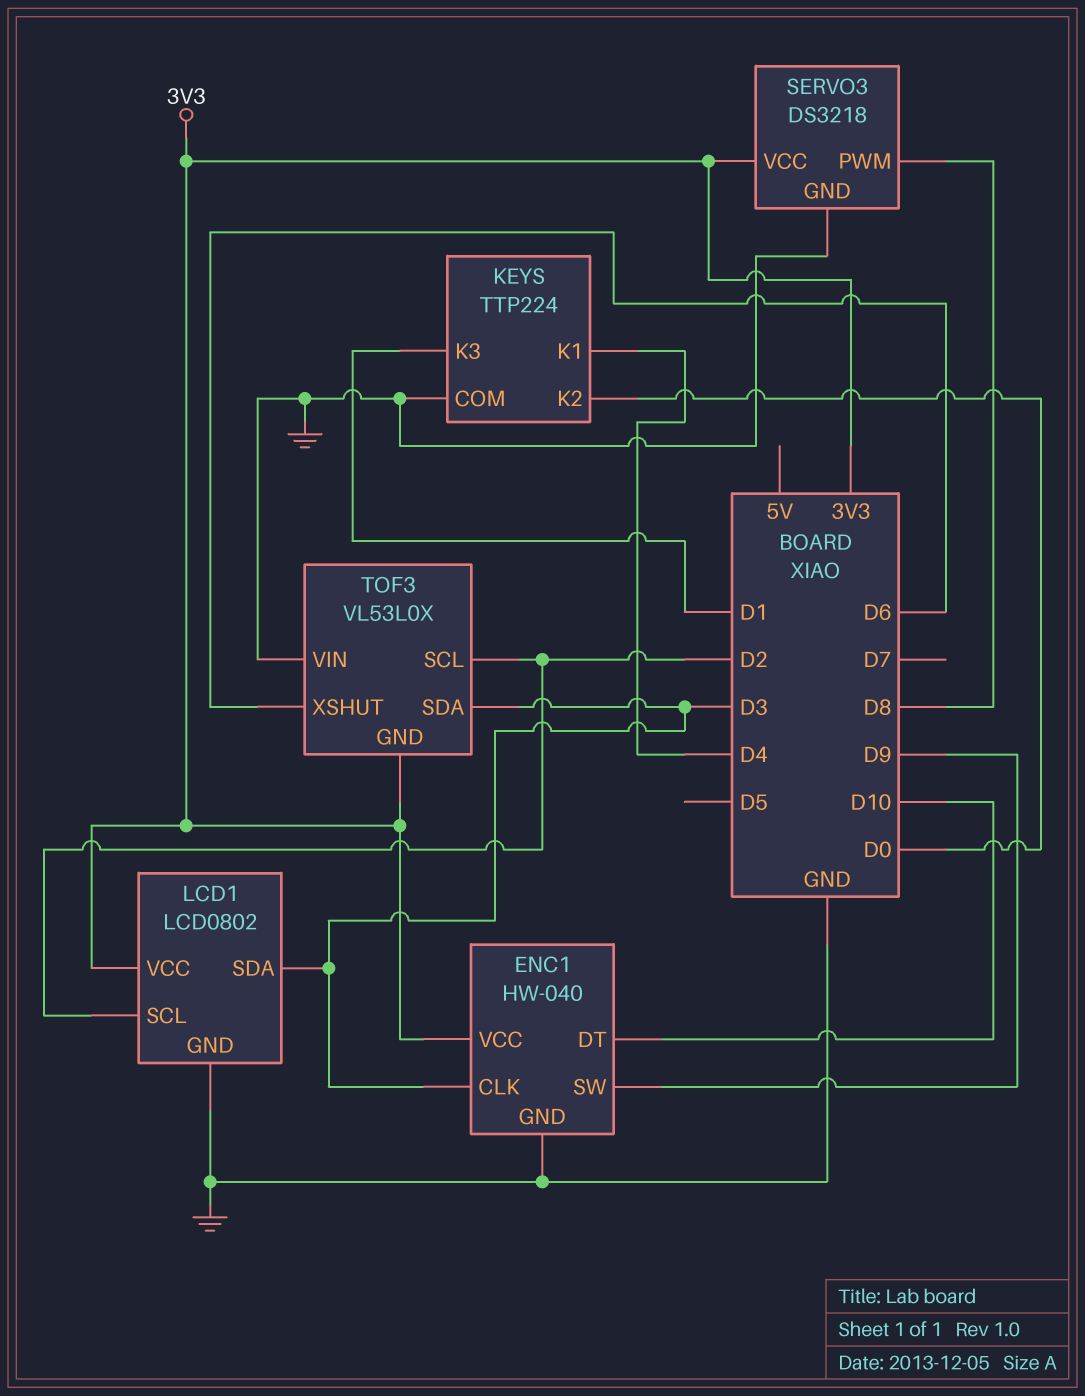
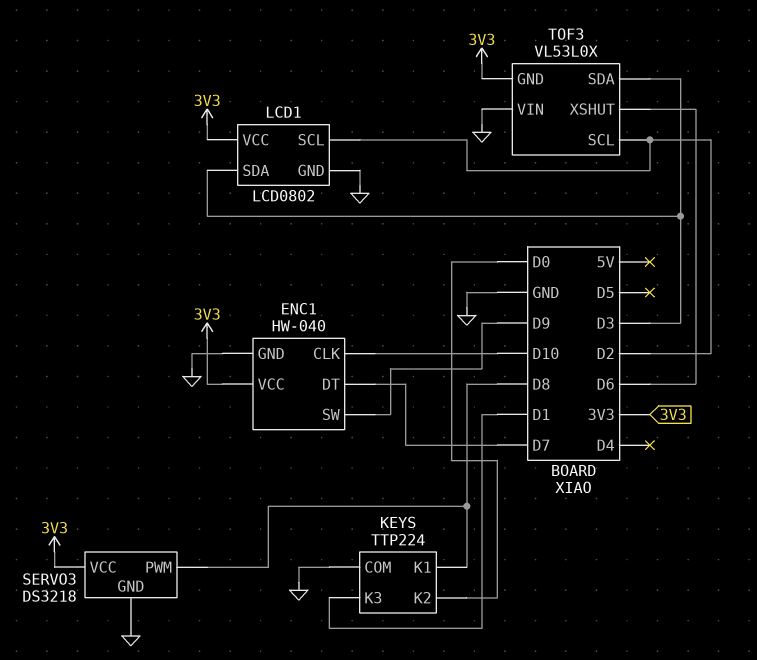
ENC1 pin CLK: D3 -> D10
ENC1 pin DT: D10 -> D7
KEYS pin K1: D4 -> D8

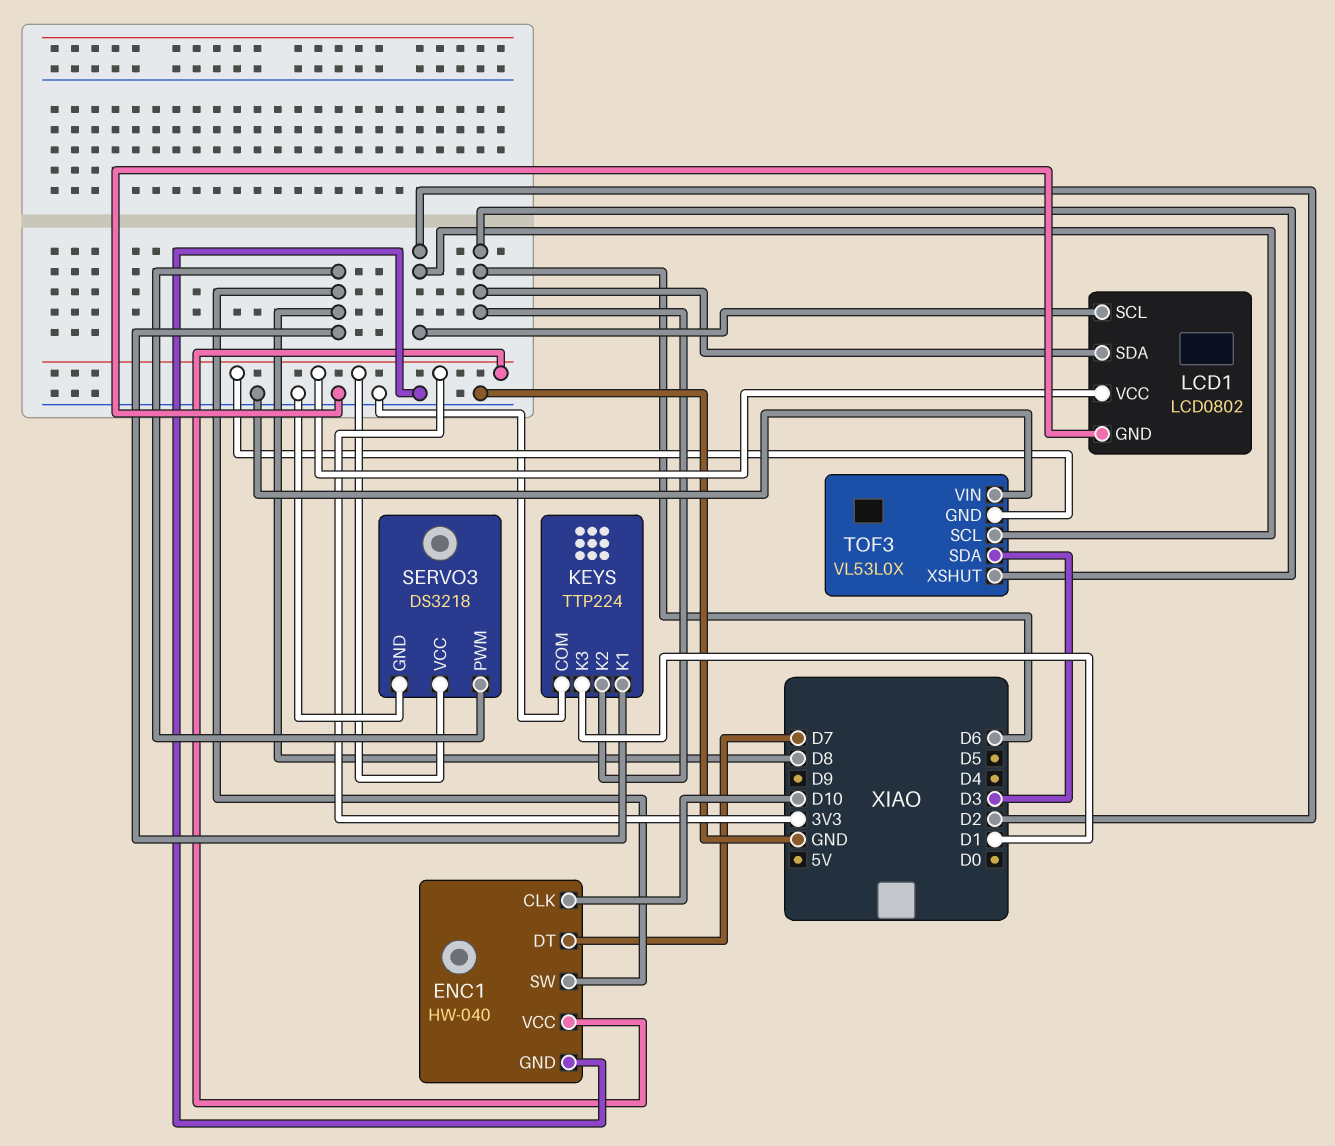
ENC1 pin SW: D9 -> D8
KEYS pin K2: D0 -> D6
LCD1 pin SDA: D3 -> D6

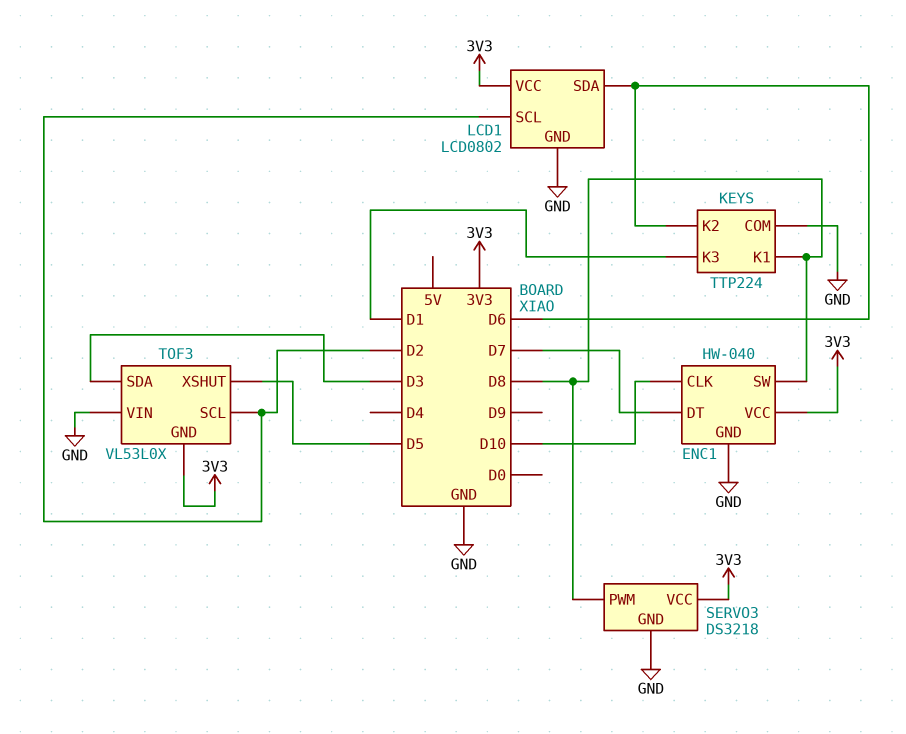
TOF3 pin XSHUT: D6 -> D5

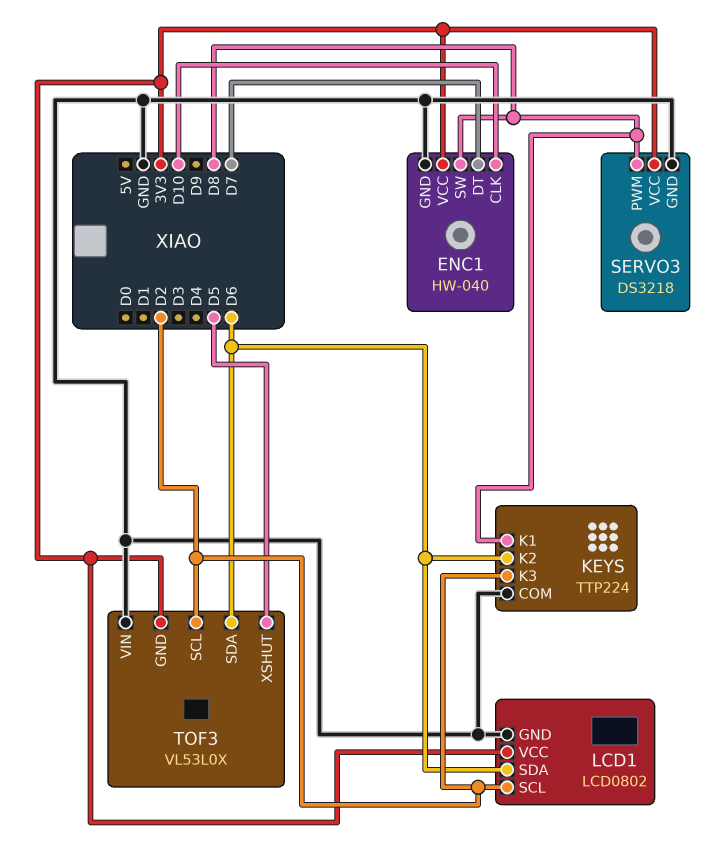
KEYS pin K3: D1 -> D2
TOF3 pin SDA: D3 -> D6

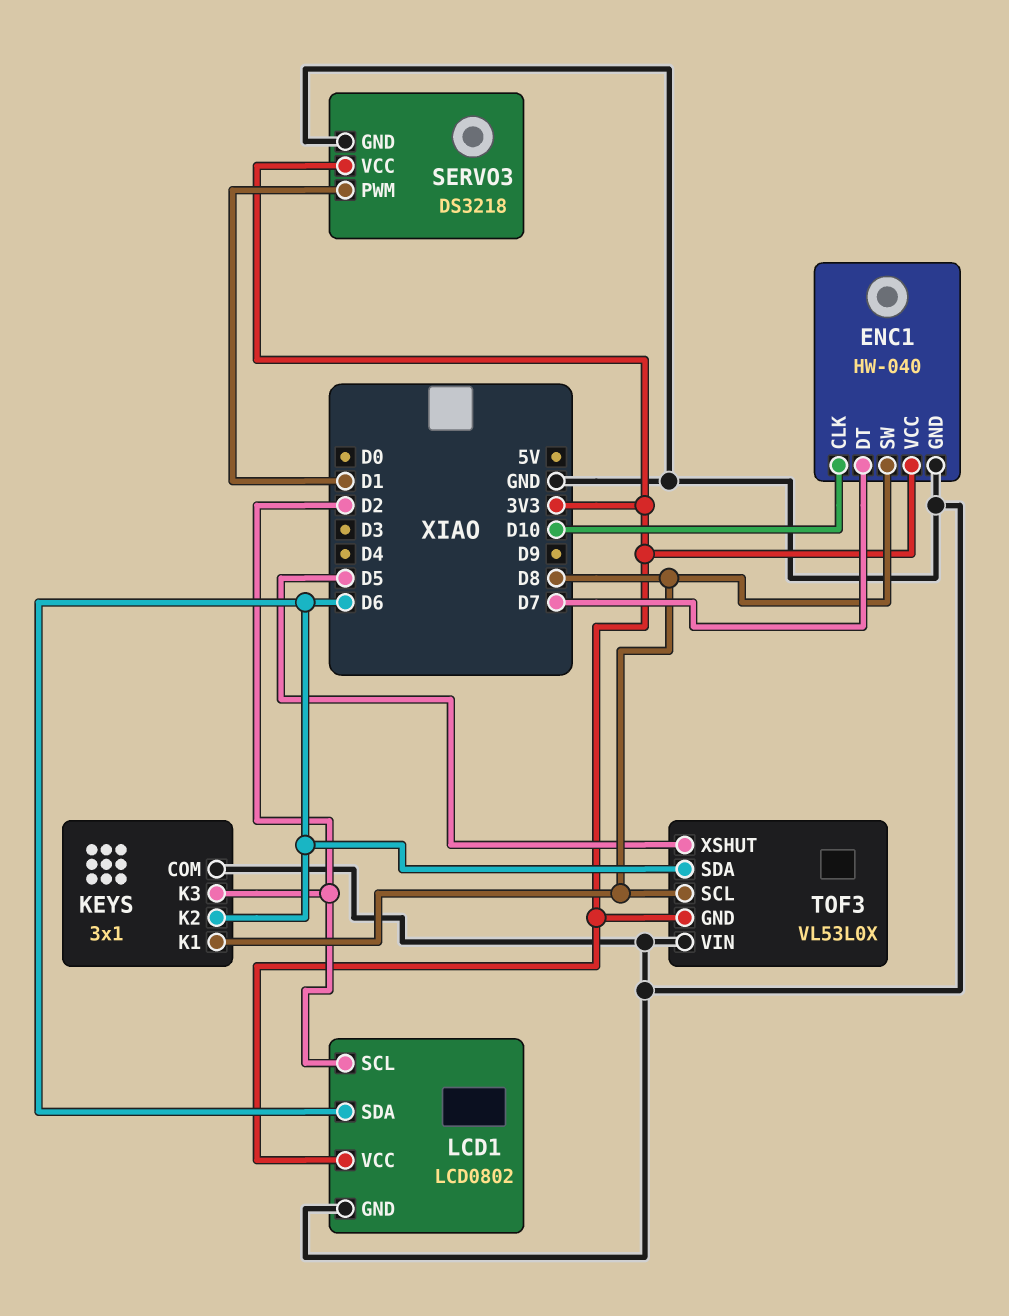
KEYS: TTP224 -> 3x1
SERVO3 pin PWM: D8 -> D1
TOF3 pin SCL: D2 -> D8

